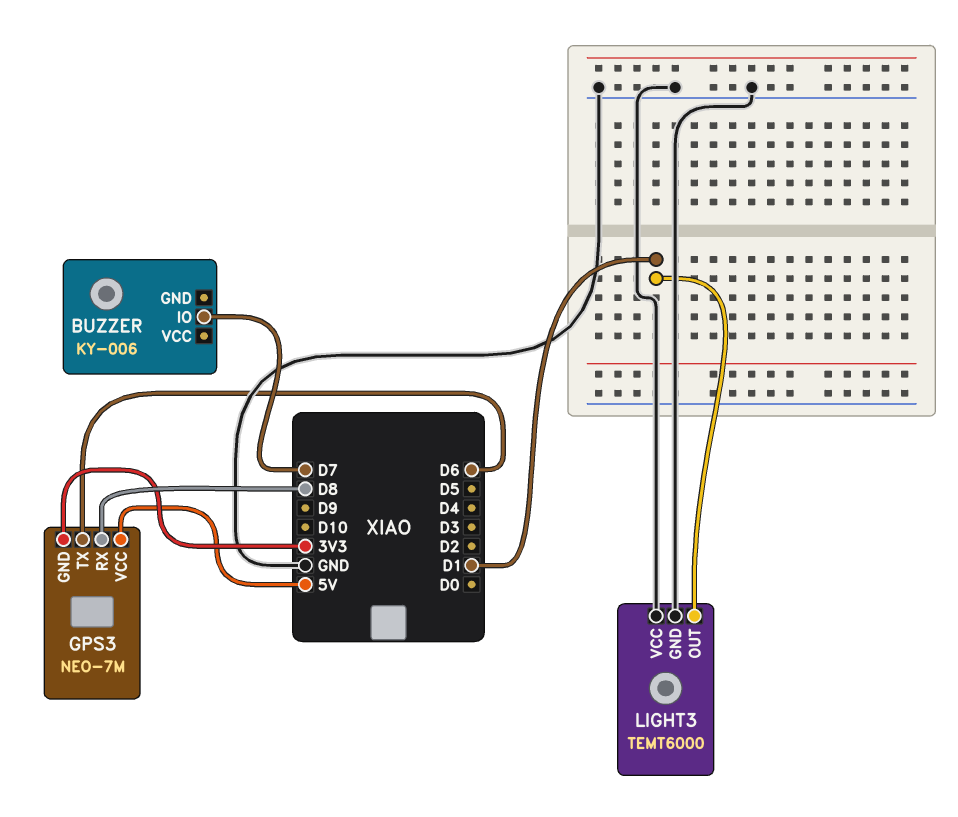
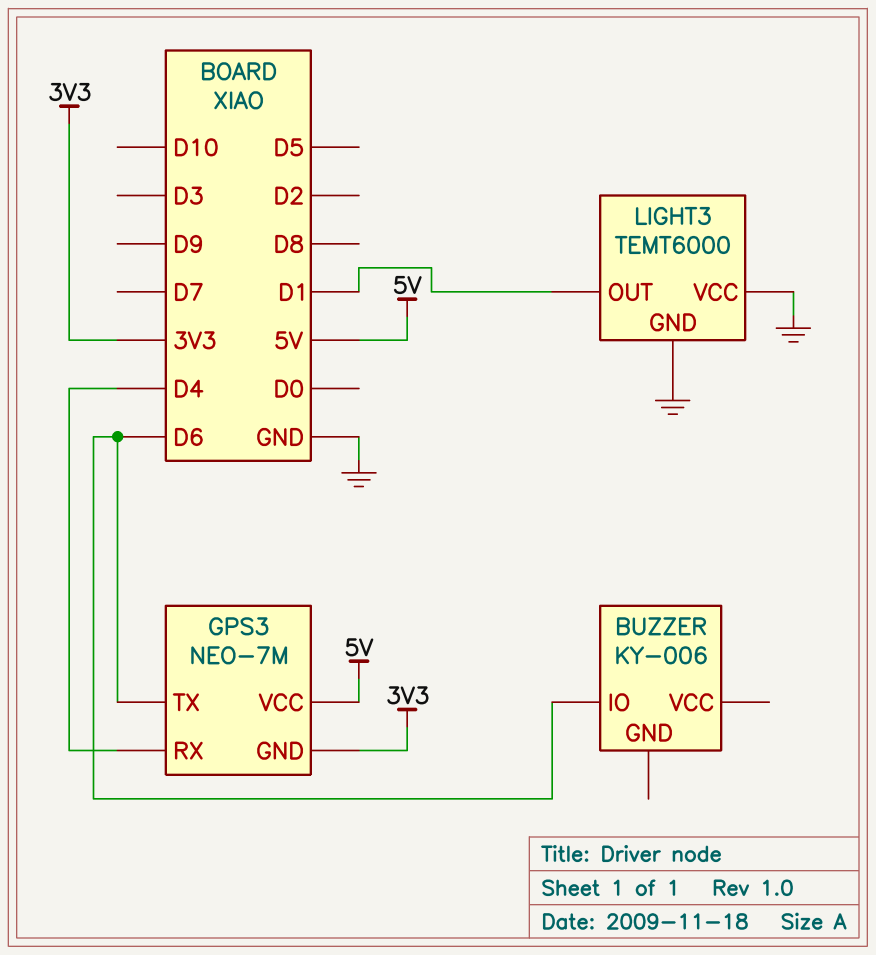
BUZZER pin IO: D7 -> D6
GPS3 pin RX: D8 -> D4

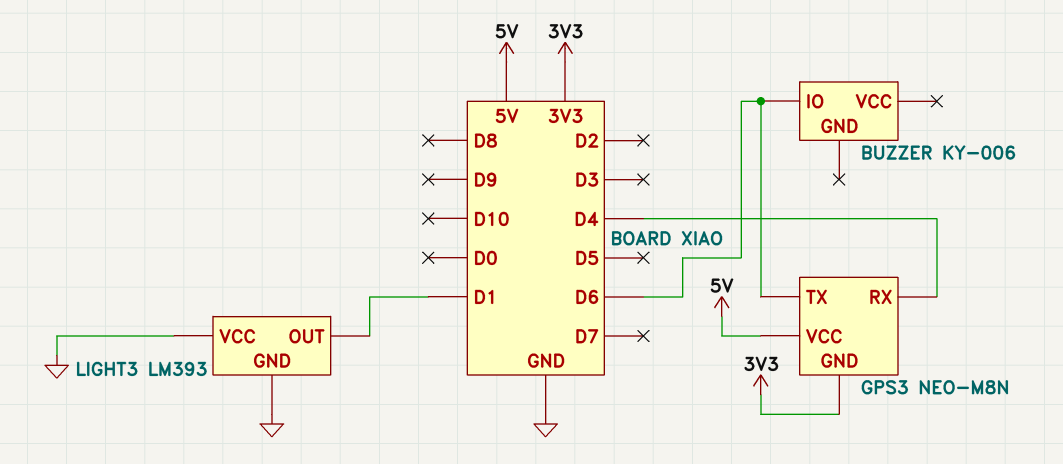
GPS3: NEO-7M -> NEO-M8N
LIGHT3: TEMT6000 -> LM393

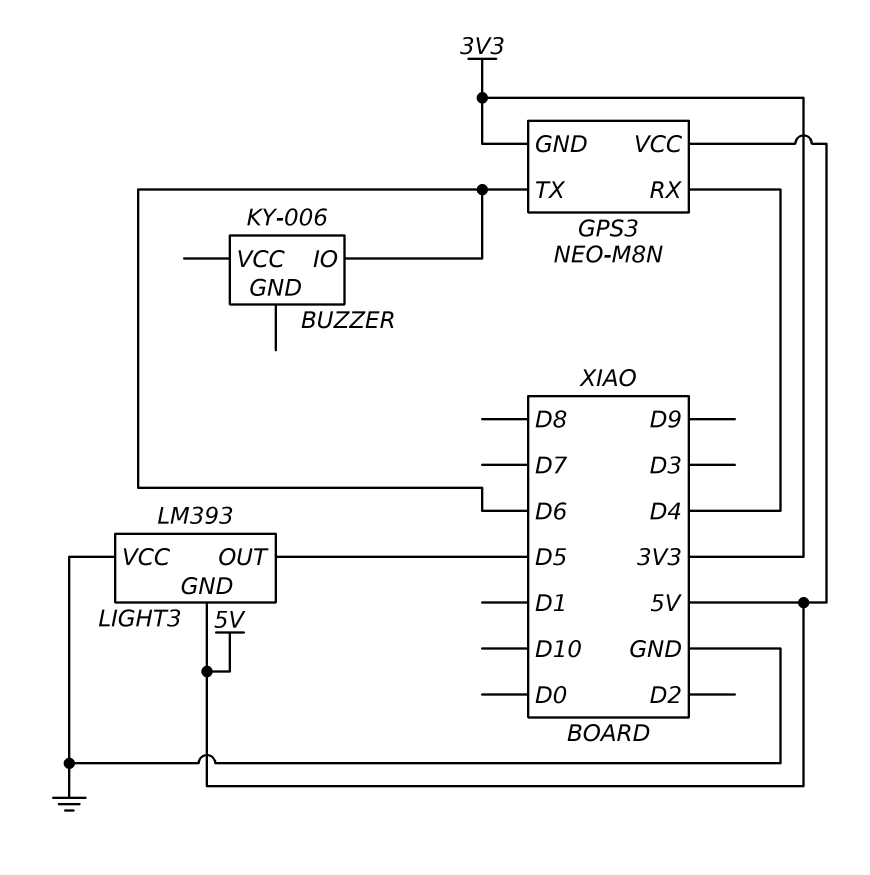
LIGHT3 pin GND: GND -> 5V
LIGHT3 pin OUT: D1 -> D5

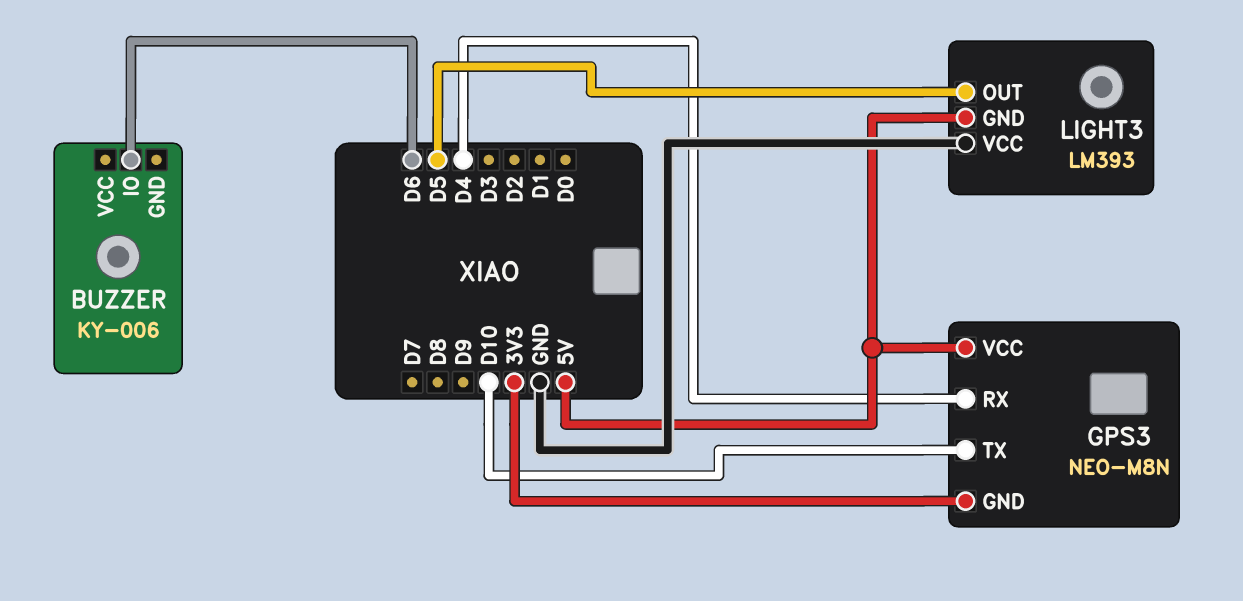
GPS3 pin TX: D6 -> D10

